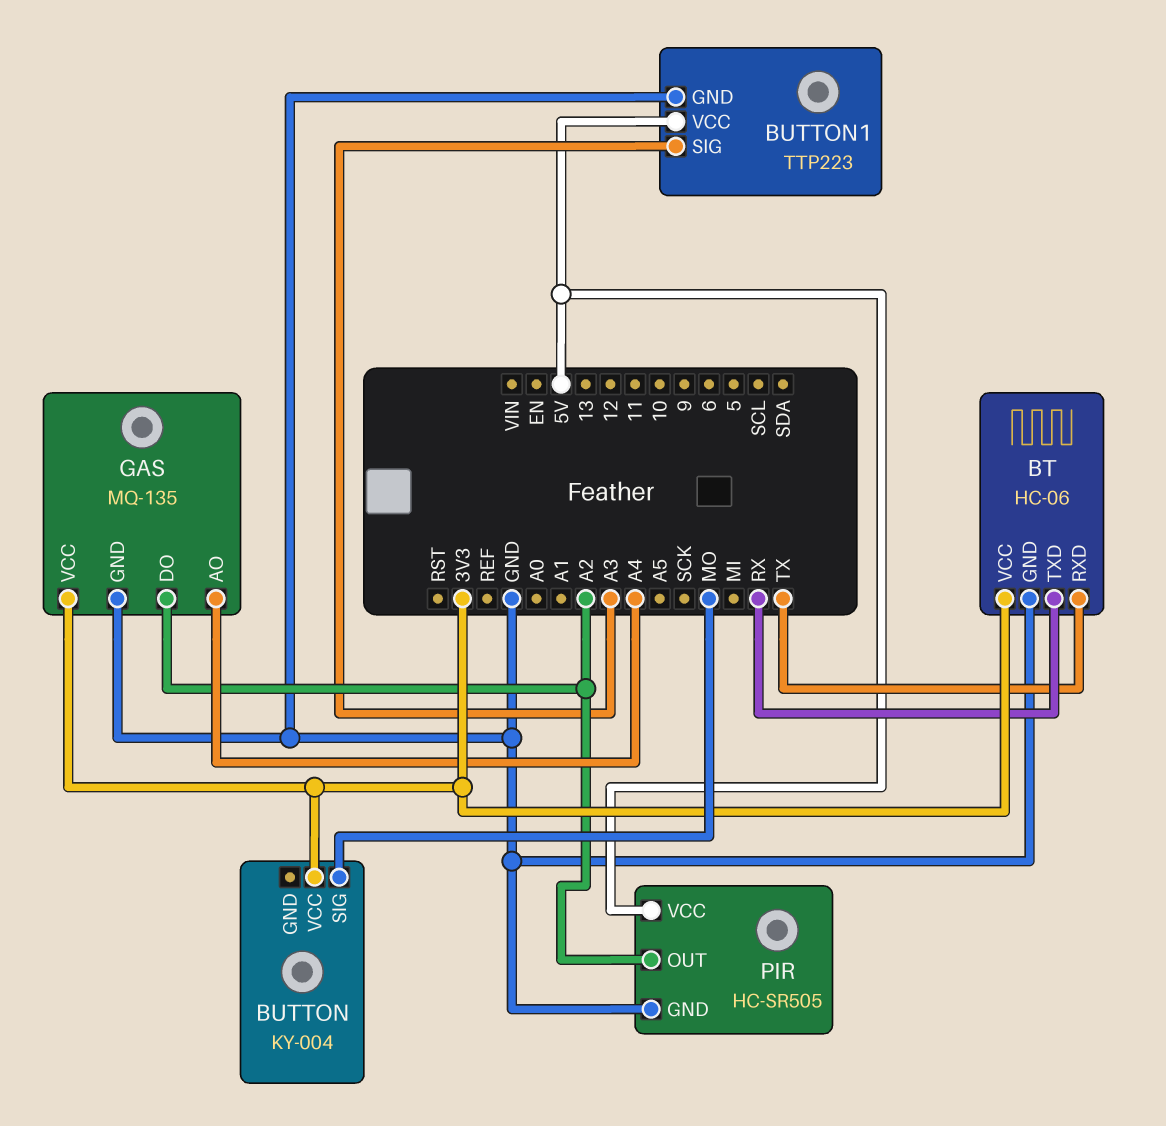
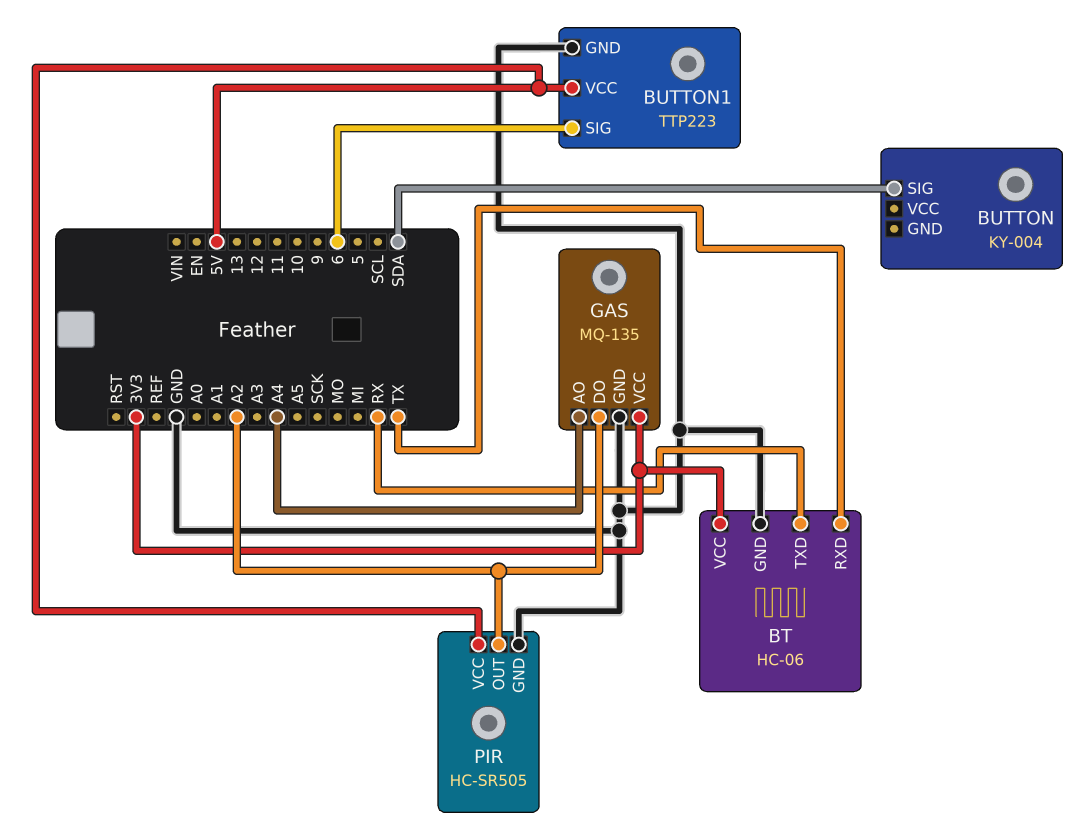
BUTTON pin SIG: MO -> SDA
BUTTON pin VCC: 3V3 -> none
BUTTON1 pin SIG: A3 -> 6

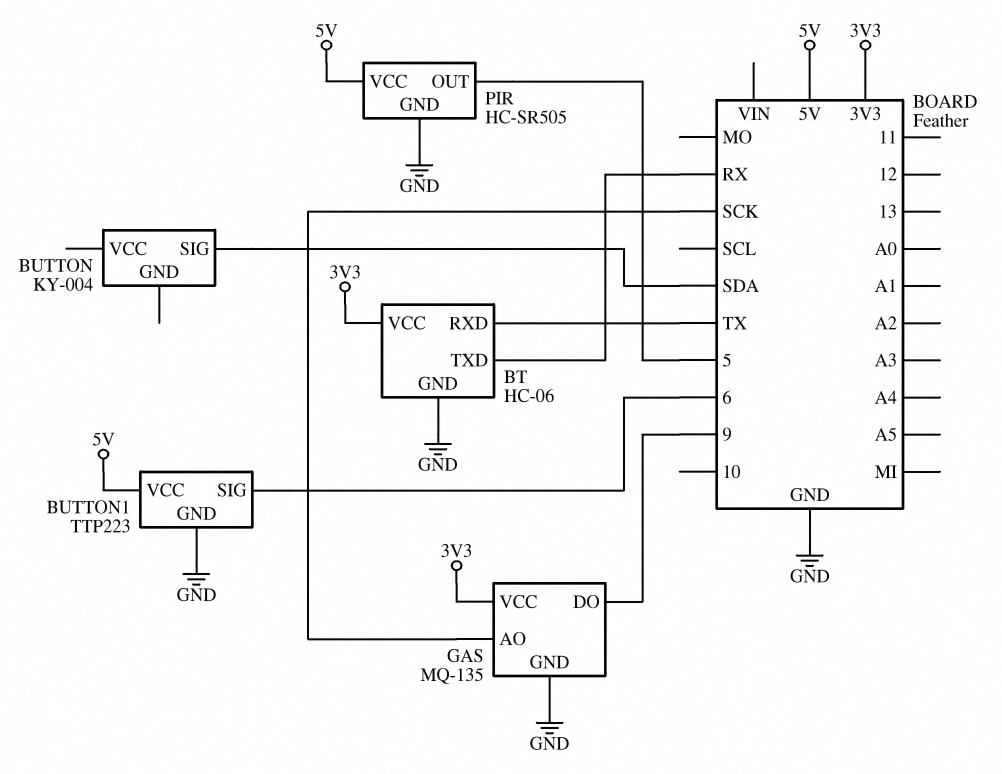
GAS pin AO: A4 -> SCK
GAS pin DO: A2 -> 9
PIR pin OUT: A2 -> 5

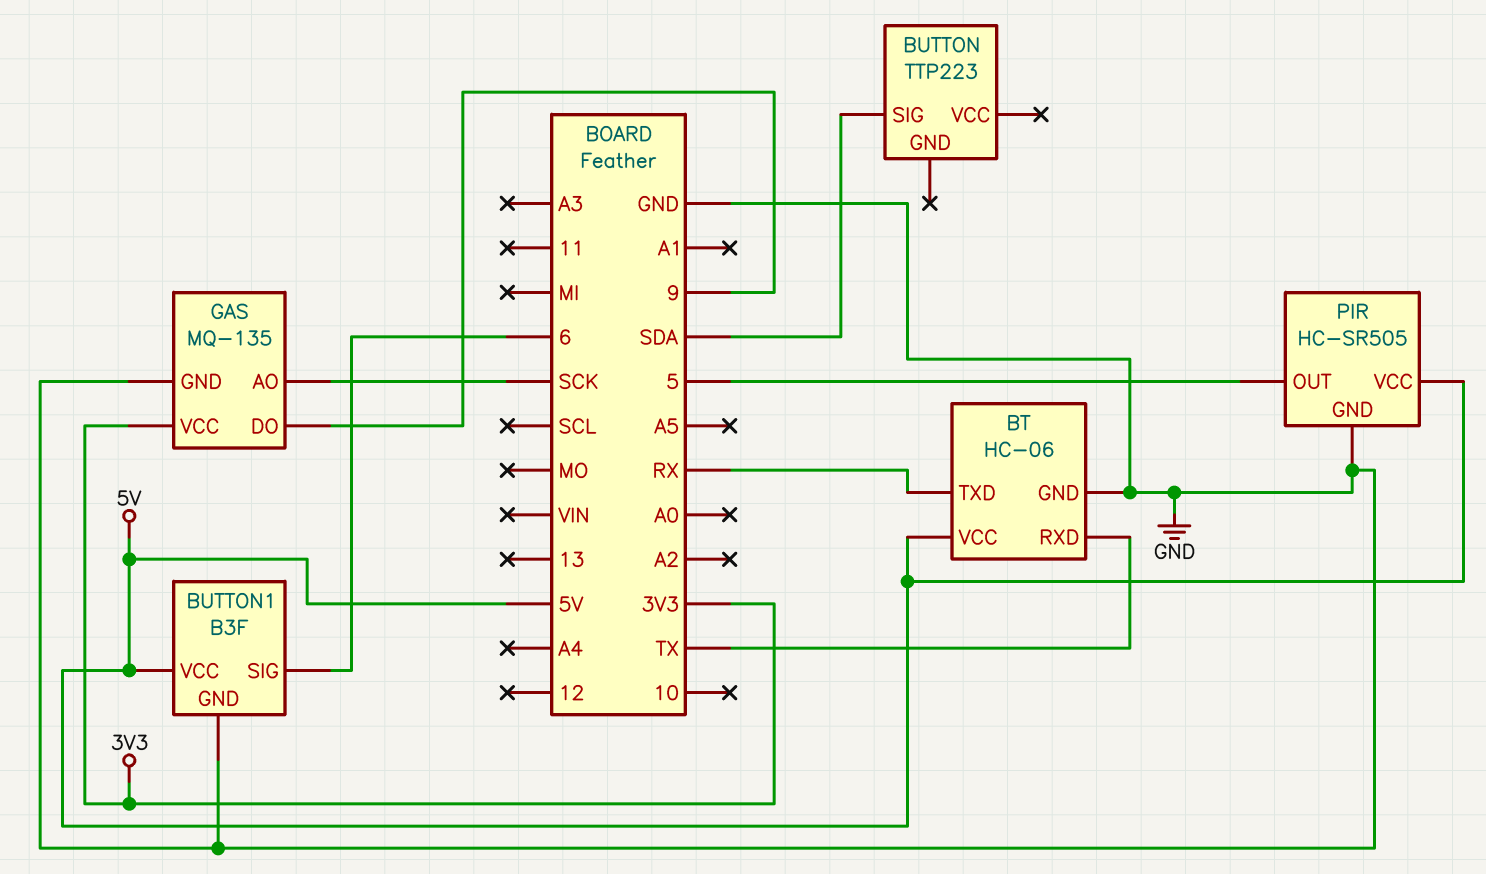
BT pin VCC: 3V3 -> 5V
BUTTON: KY-004 -> TTP223
BUTTON1: TTP223 -> B3F

